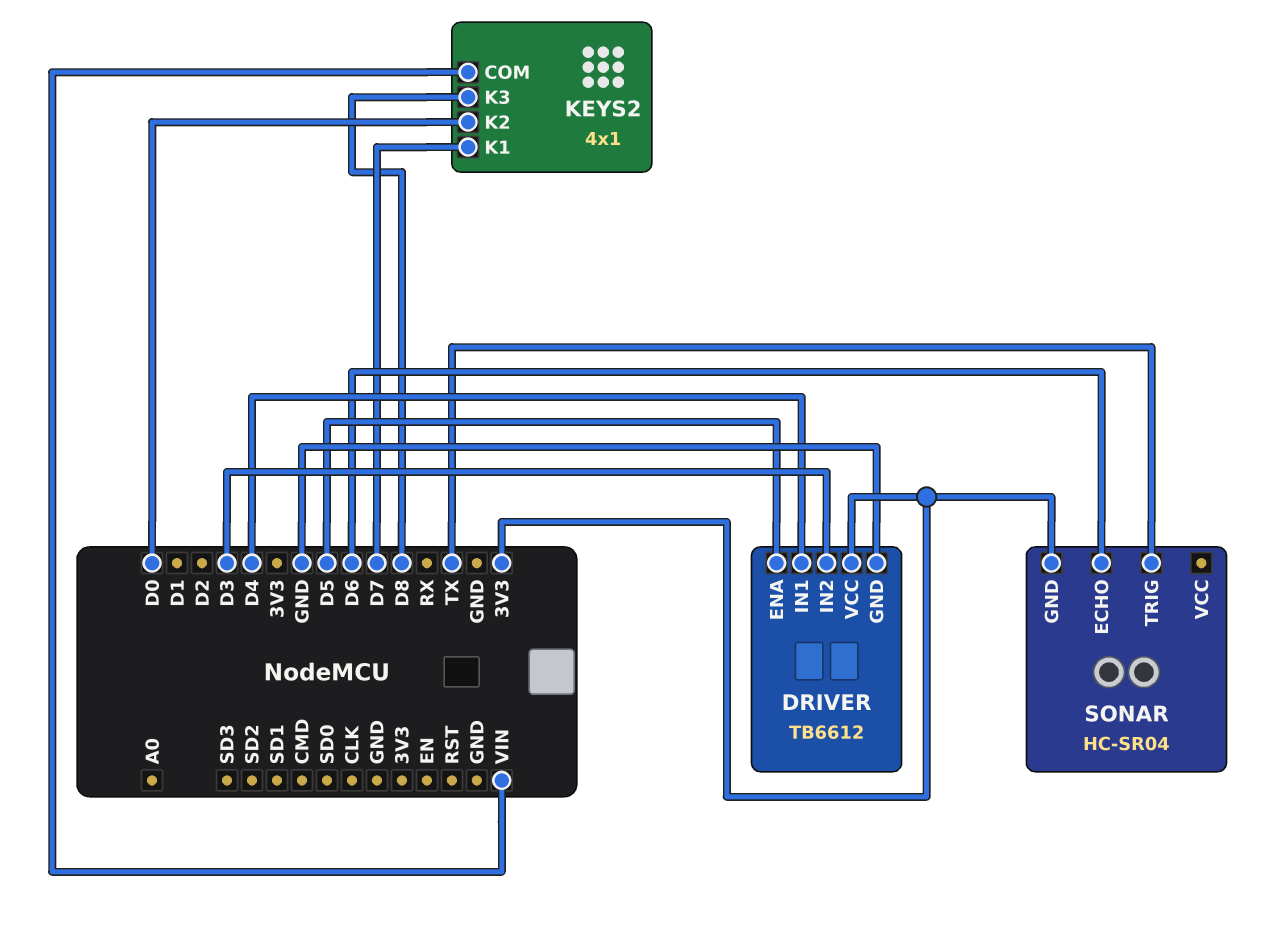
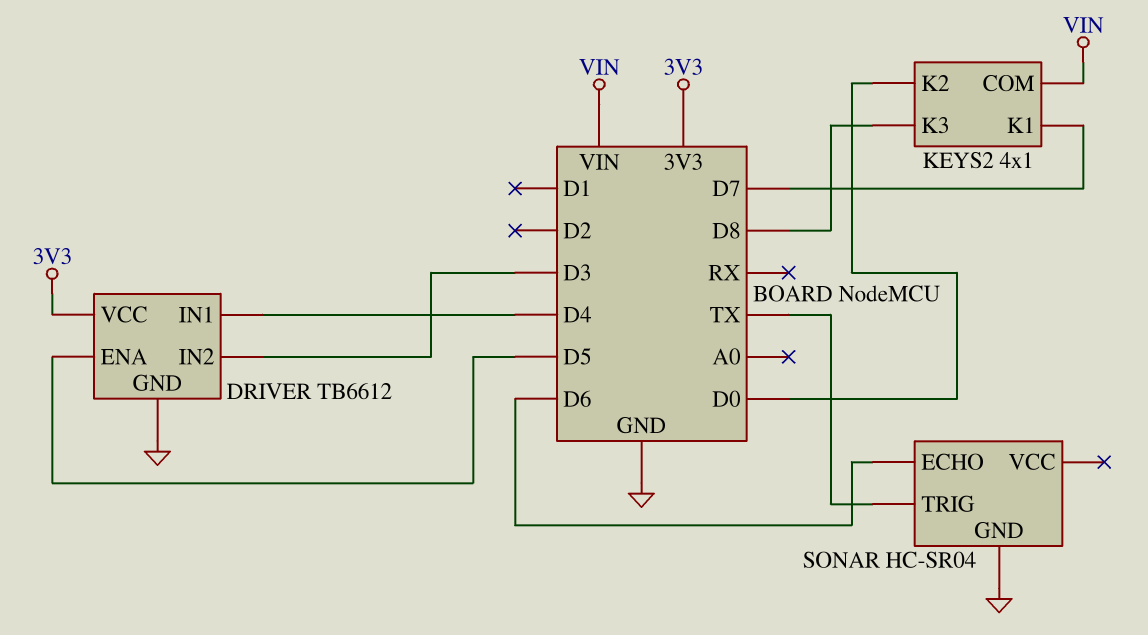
SONAR pin GND: 3V3 -> GND

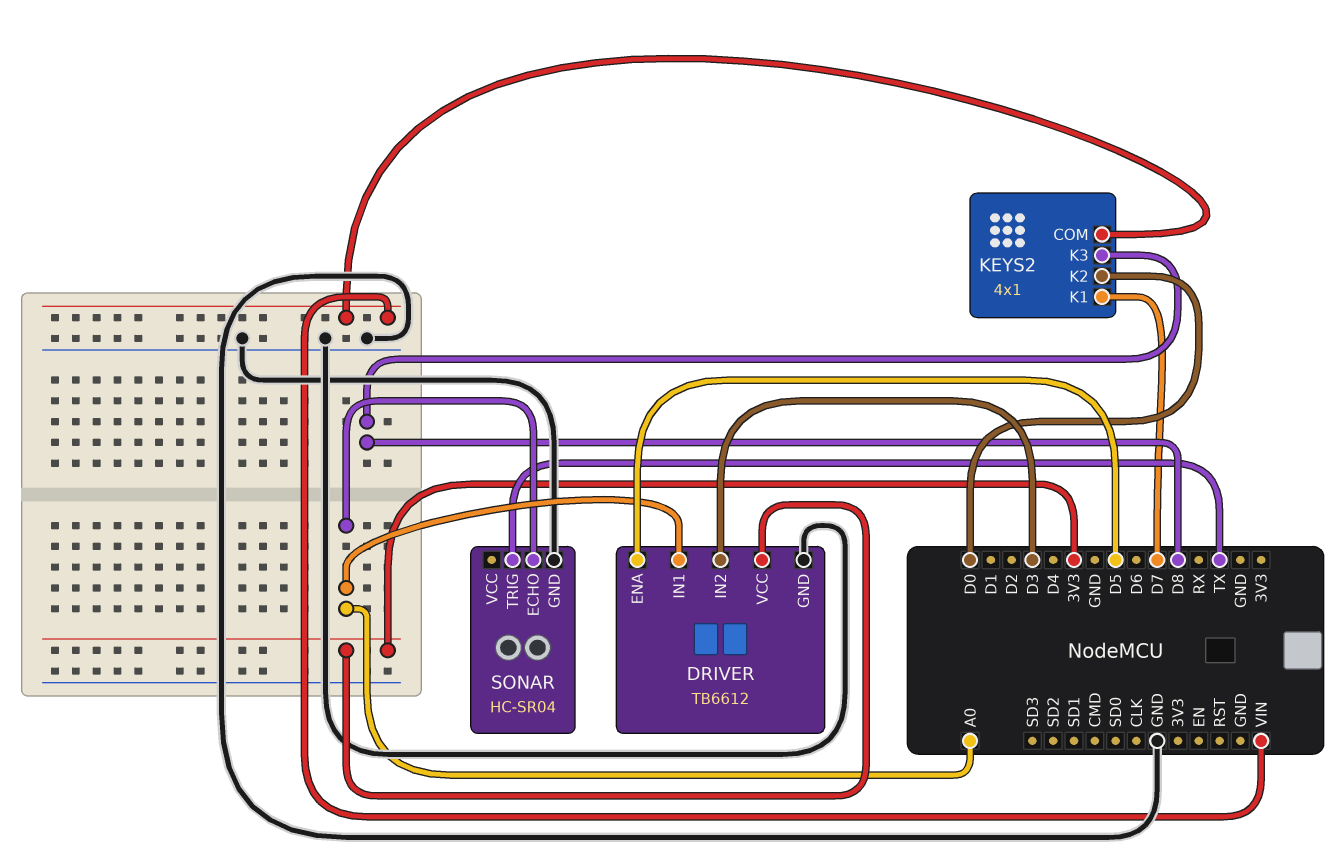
DRIVER pin IN1: D4 -> A0
SONAR pin ECHO: D6 -> A0

